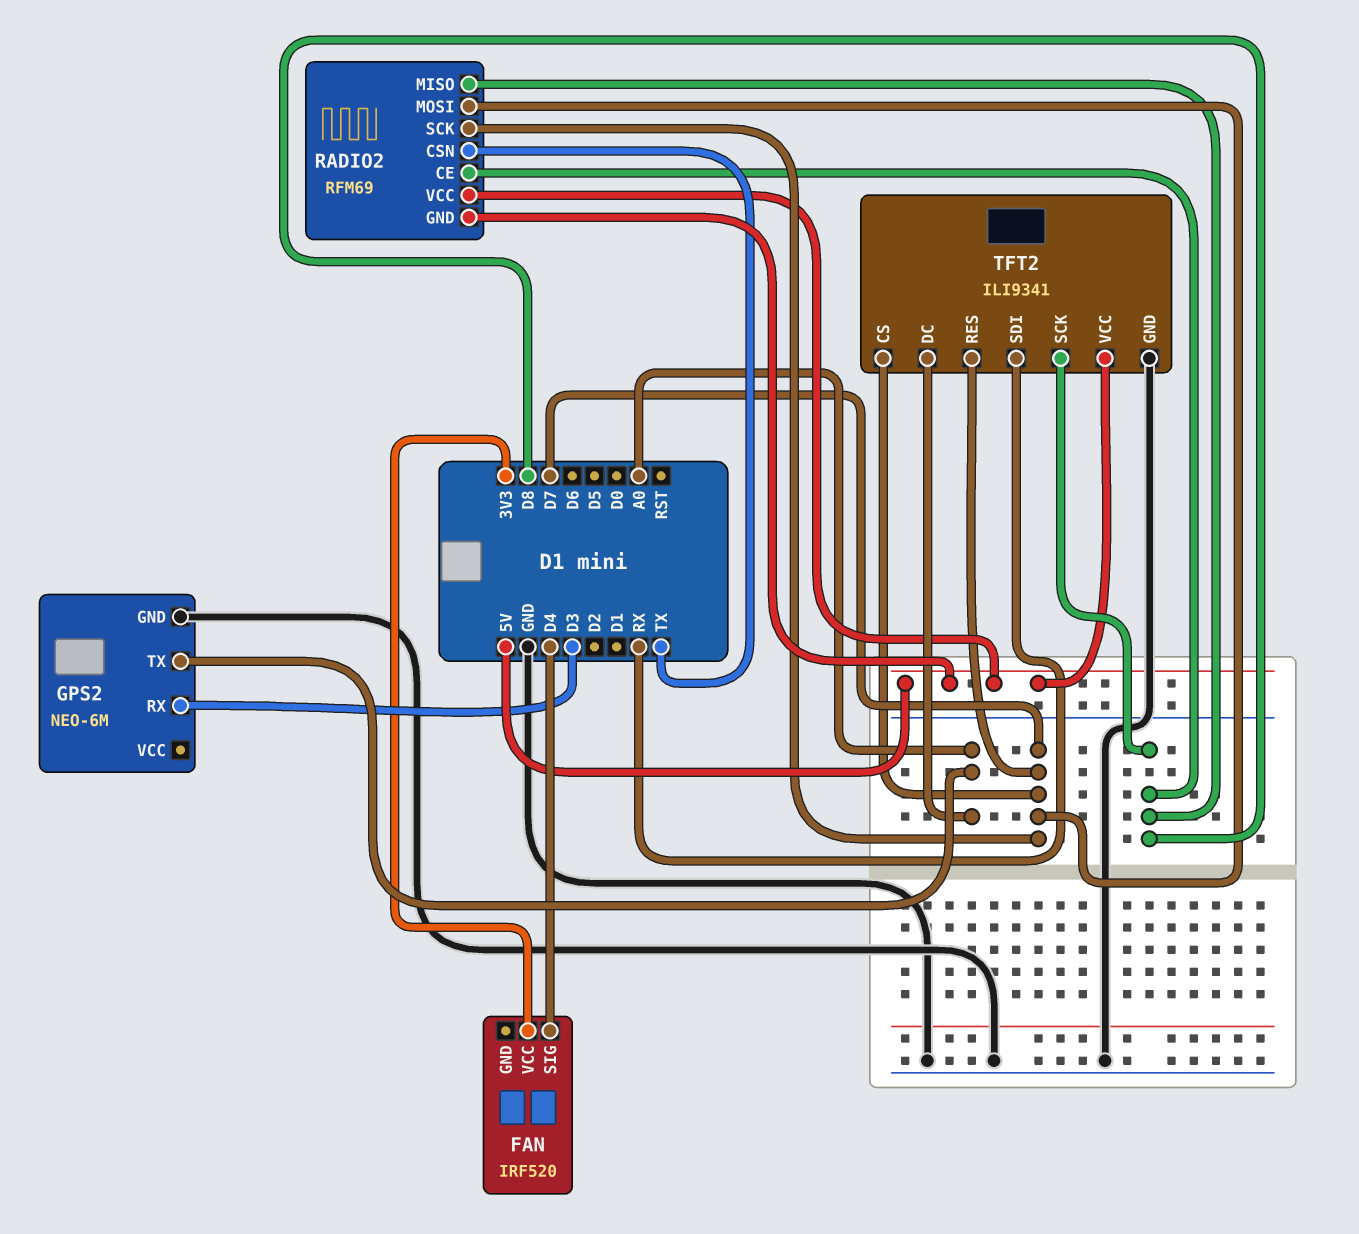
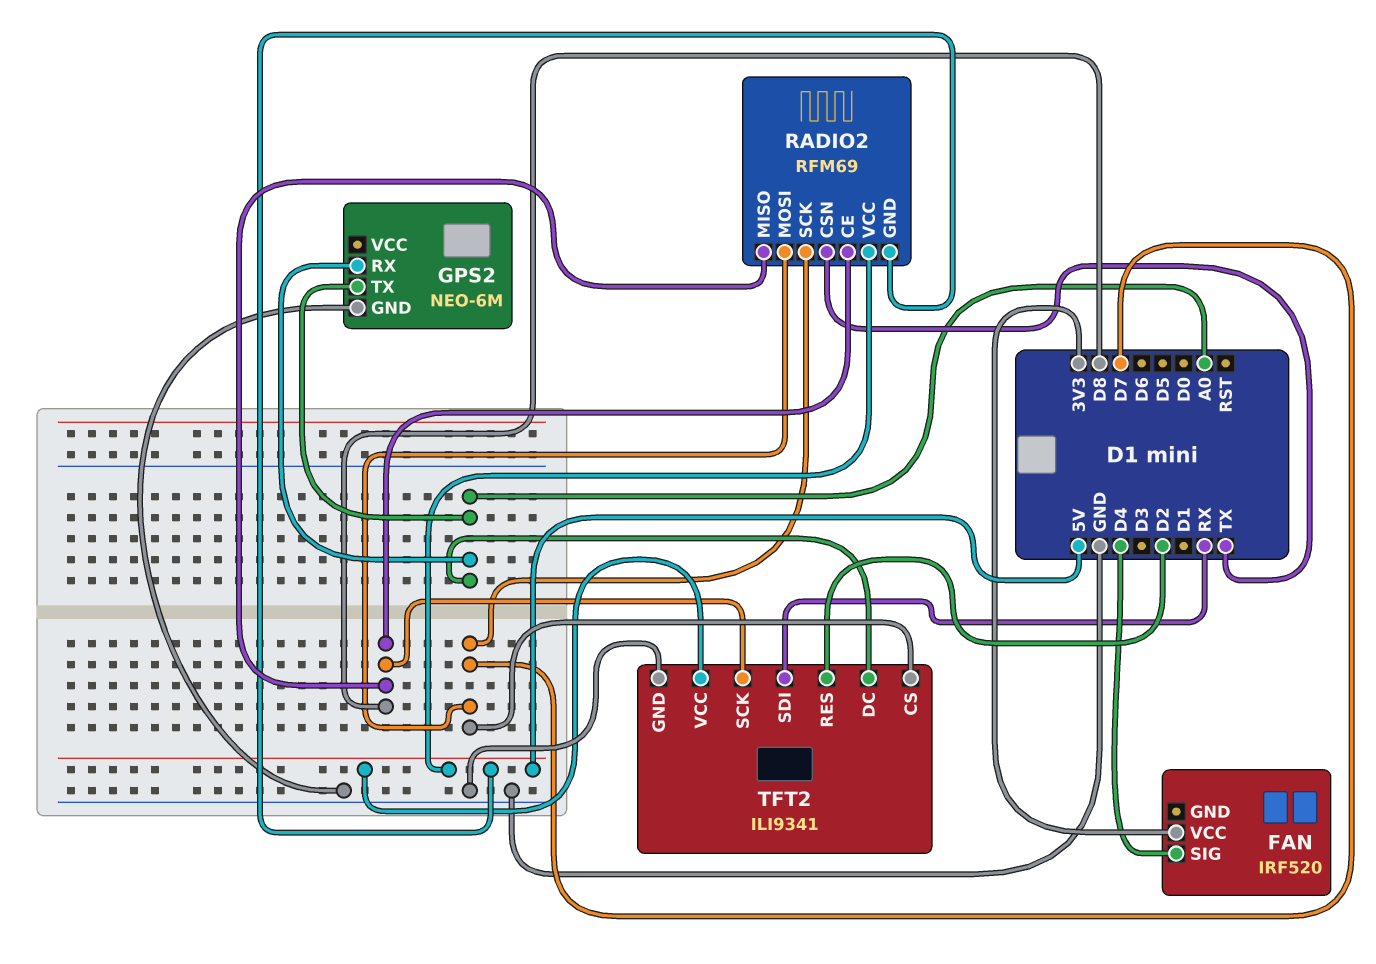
GPS2 pin RX: D3 -> A0
TFT2 pin RES: D7 -> D2

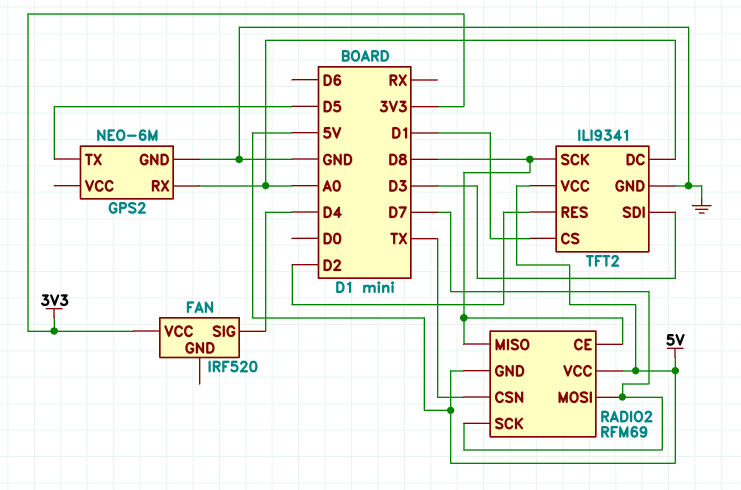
GPS2 pin TX: A0 -> D5
TFT2 pin CS: D7 -> D1
TFT2 pin SDI: RX -> D3

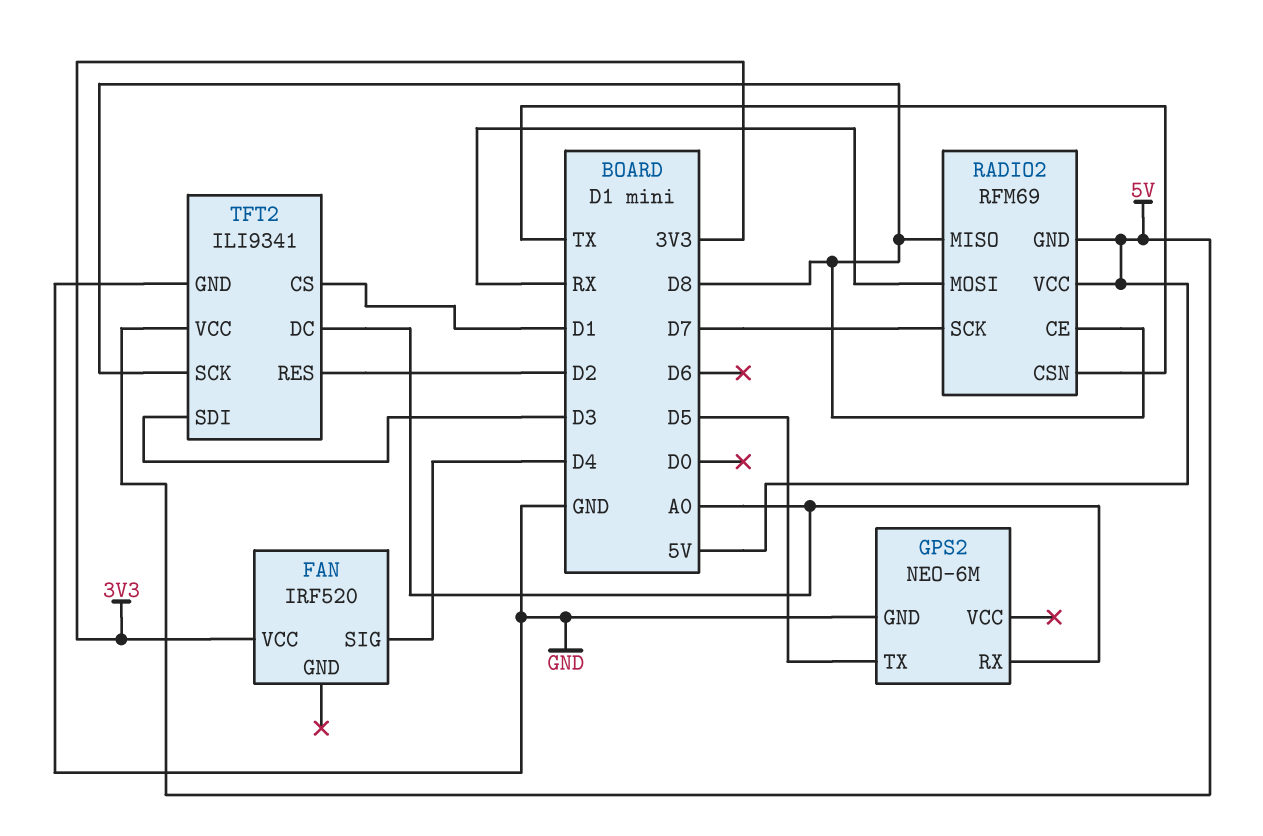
RADIO2 pin MOSI: D7 -> RX

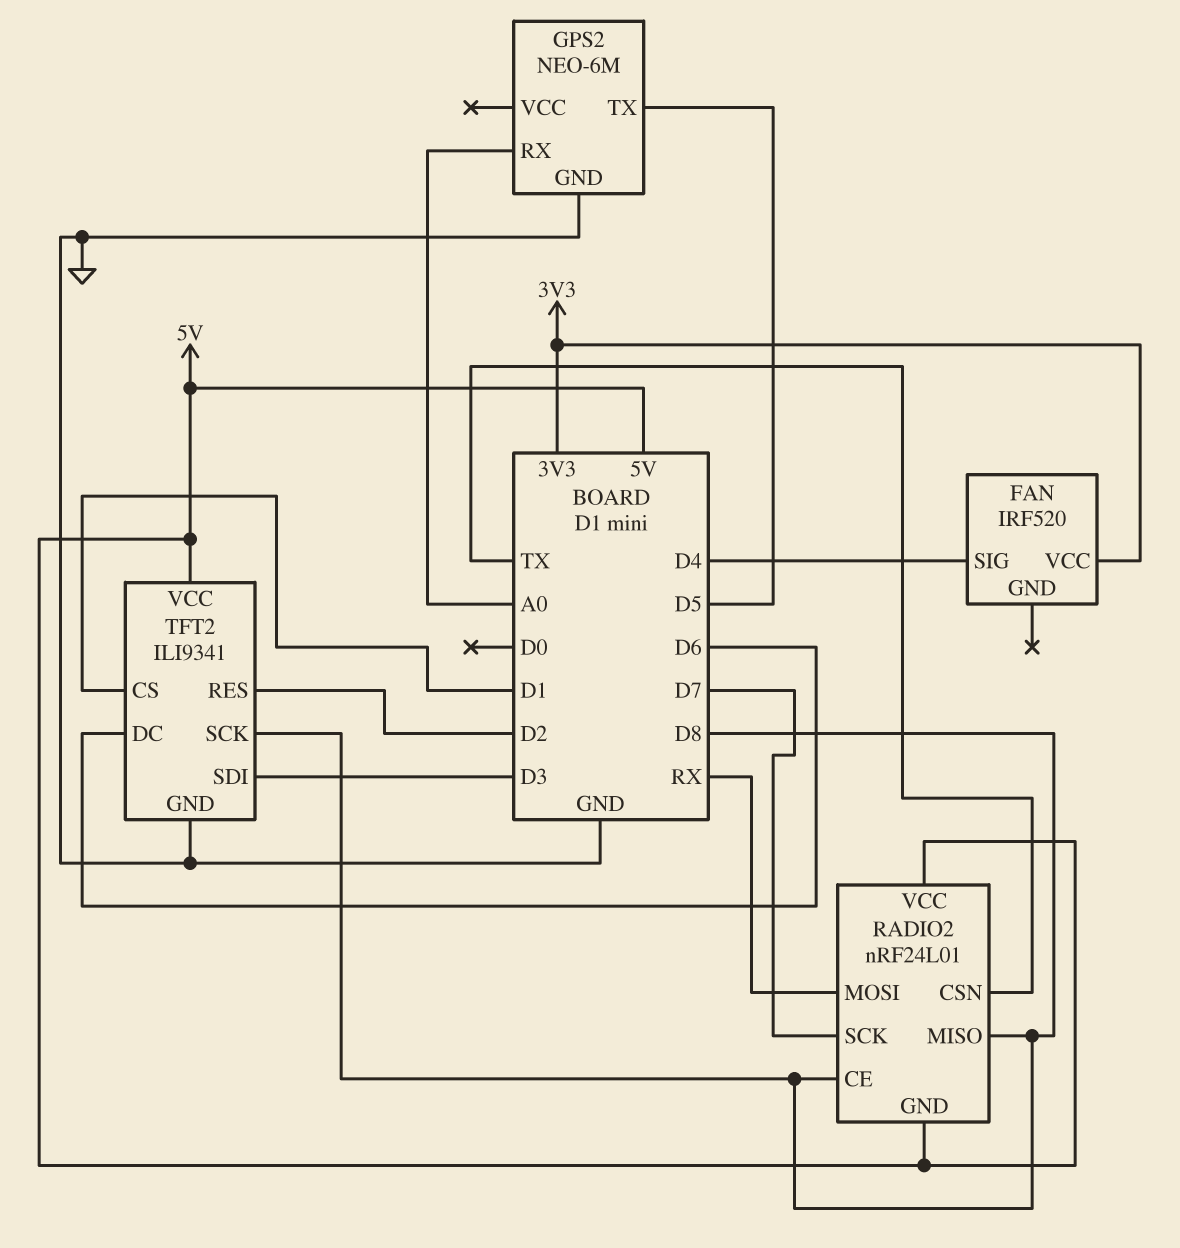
RADIO2: RFM69 -> nRF24L01
TFT2 pin DC: A0 -> D6

